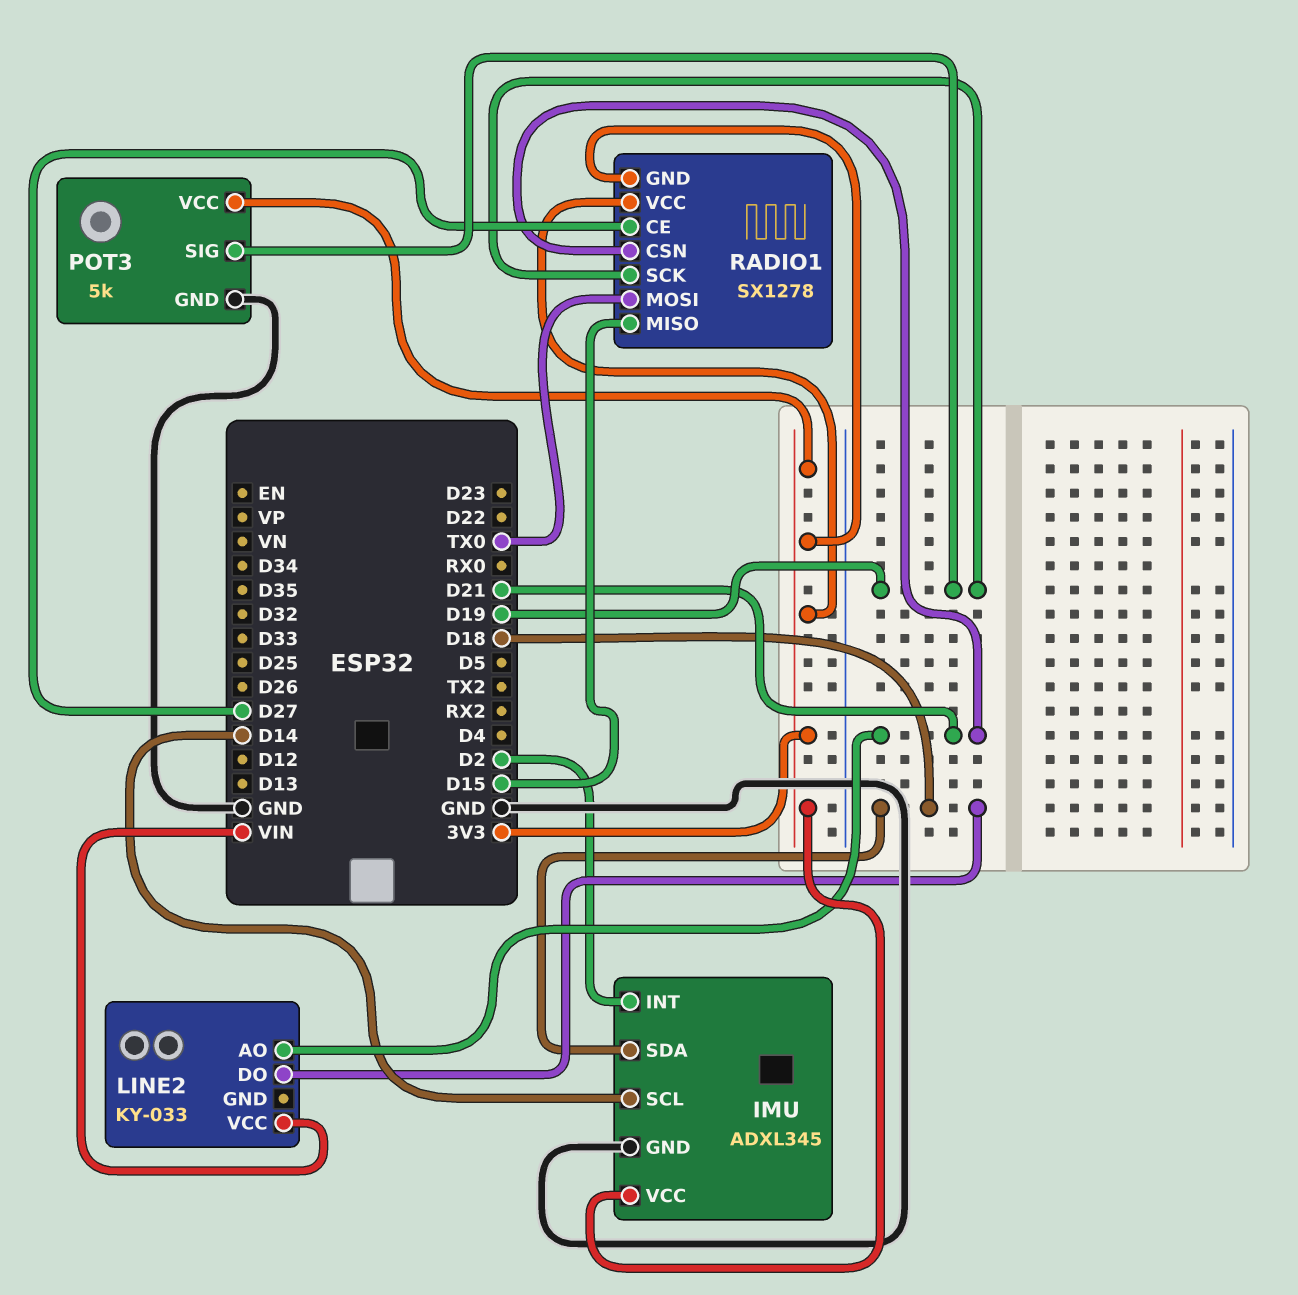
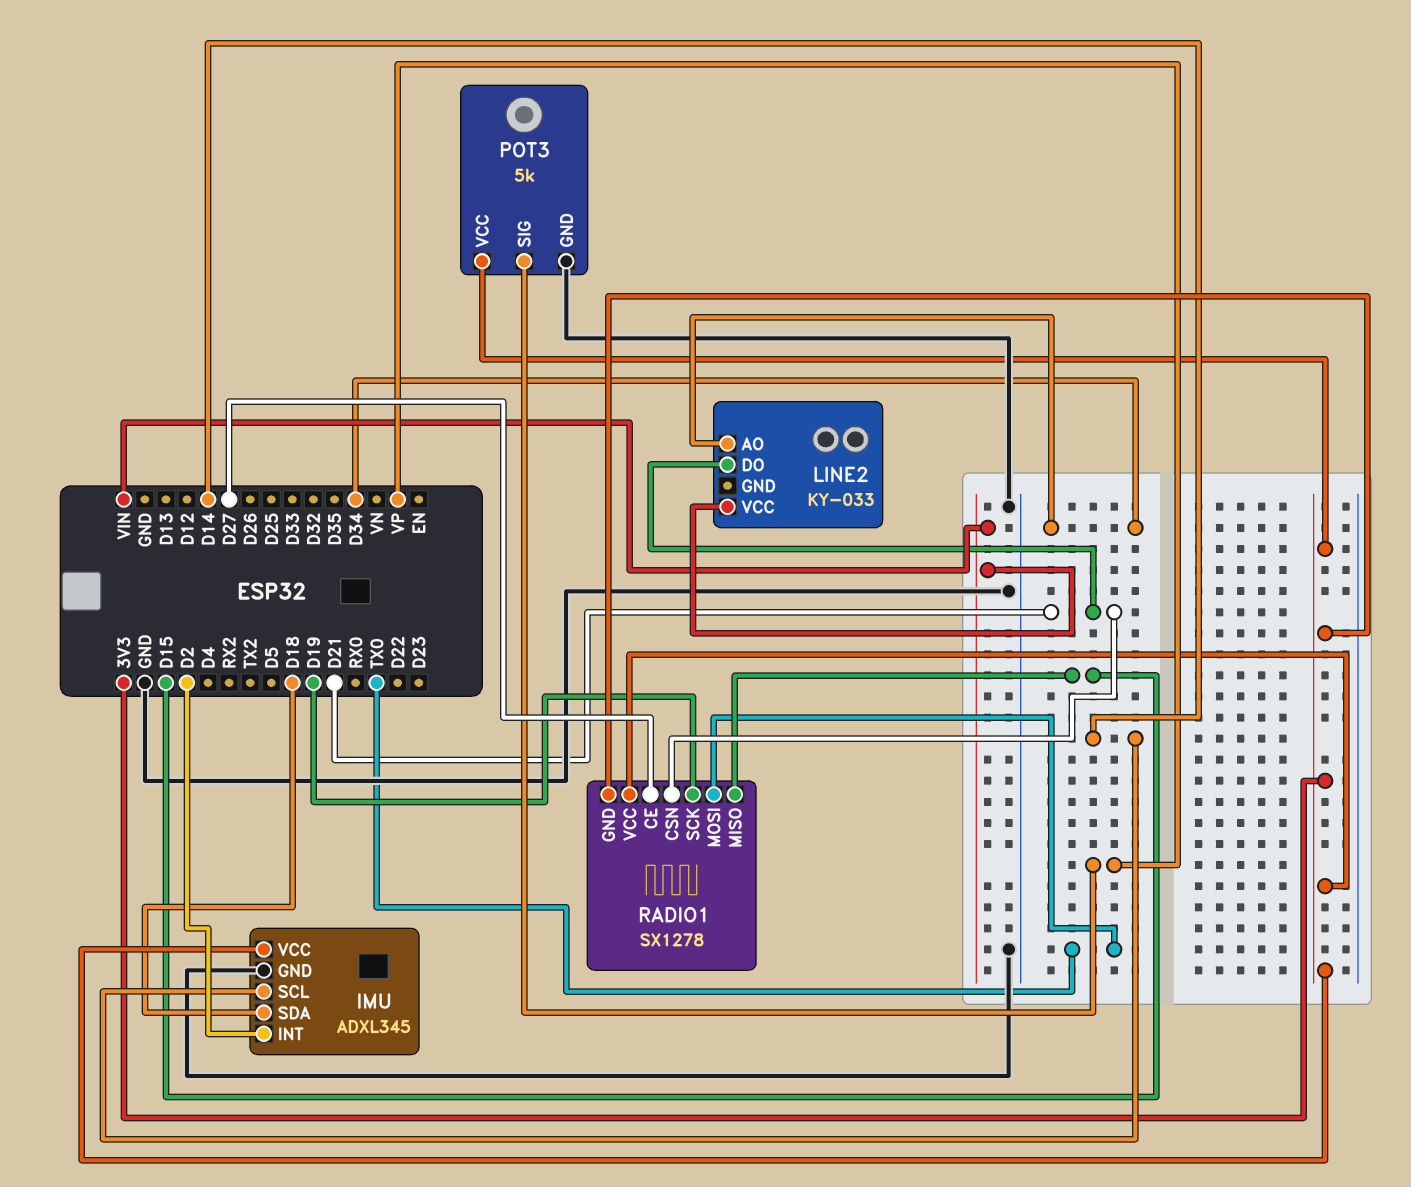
LINE2 pin AO: D21 -> D34
LINE2 pin DO: D18 -> D21
POT3 pin SIG: D19 -> VP

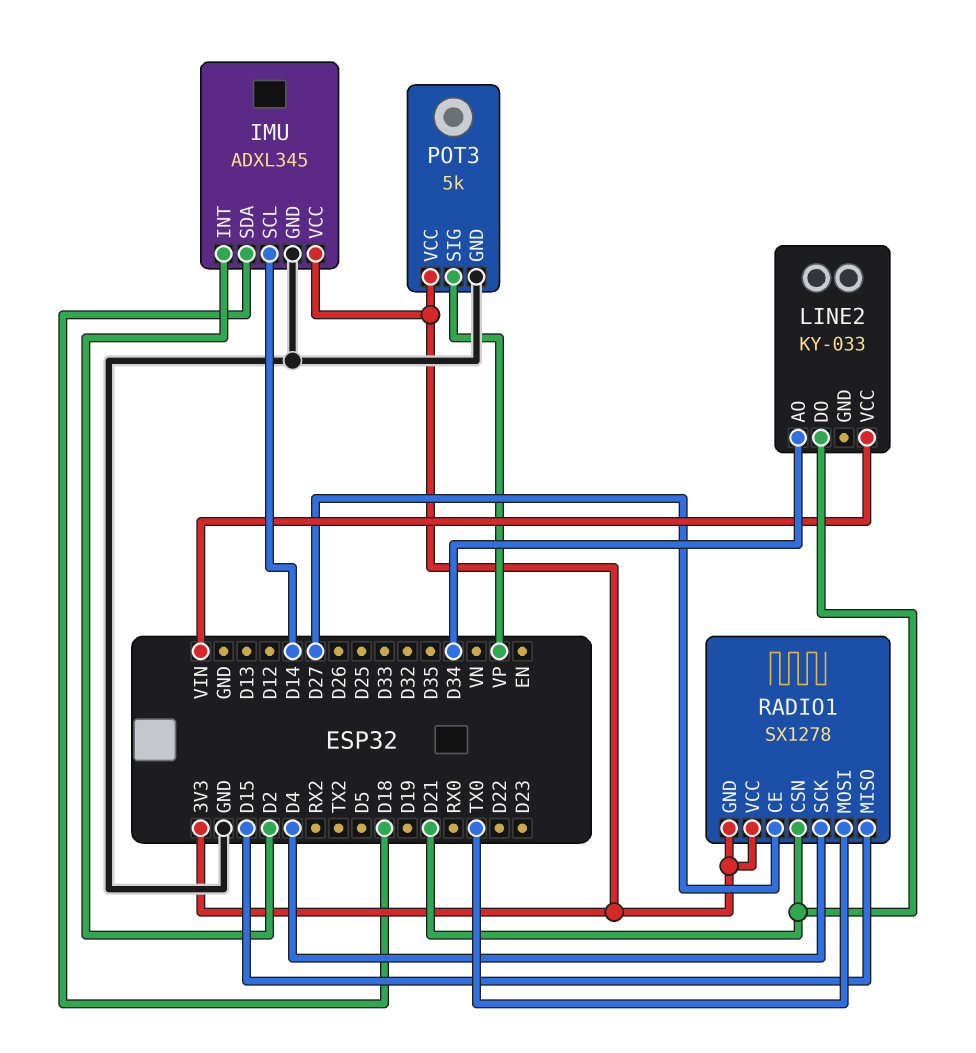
RADIO1 pin SCK: D19 -> D4

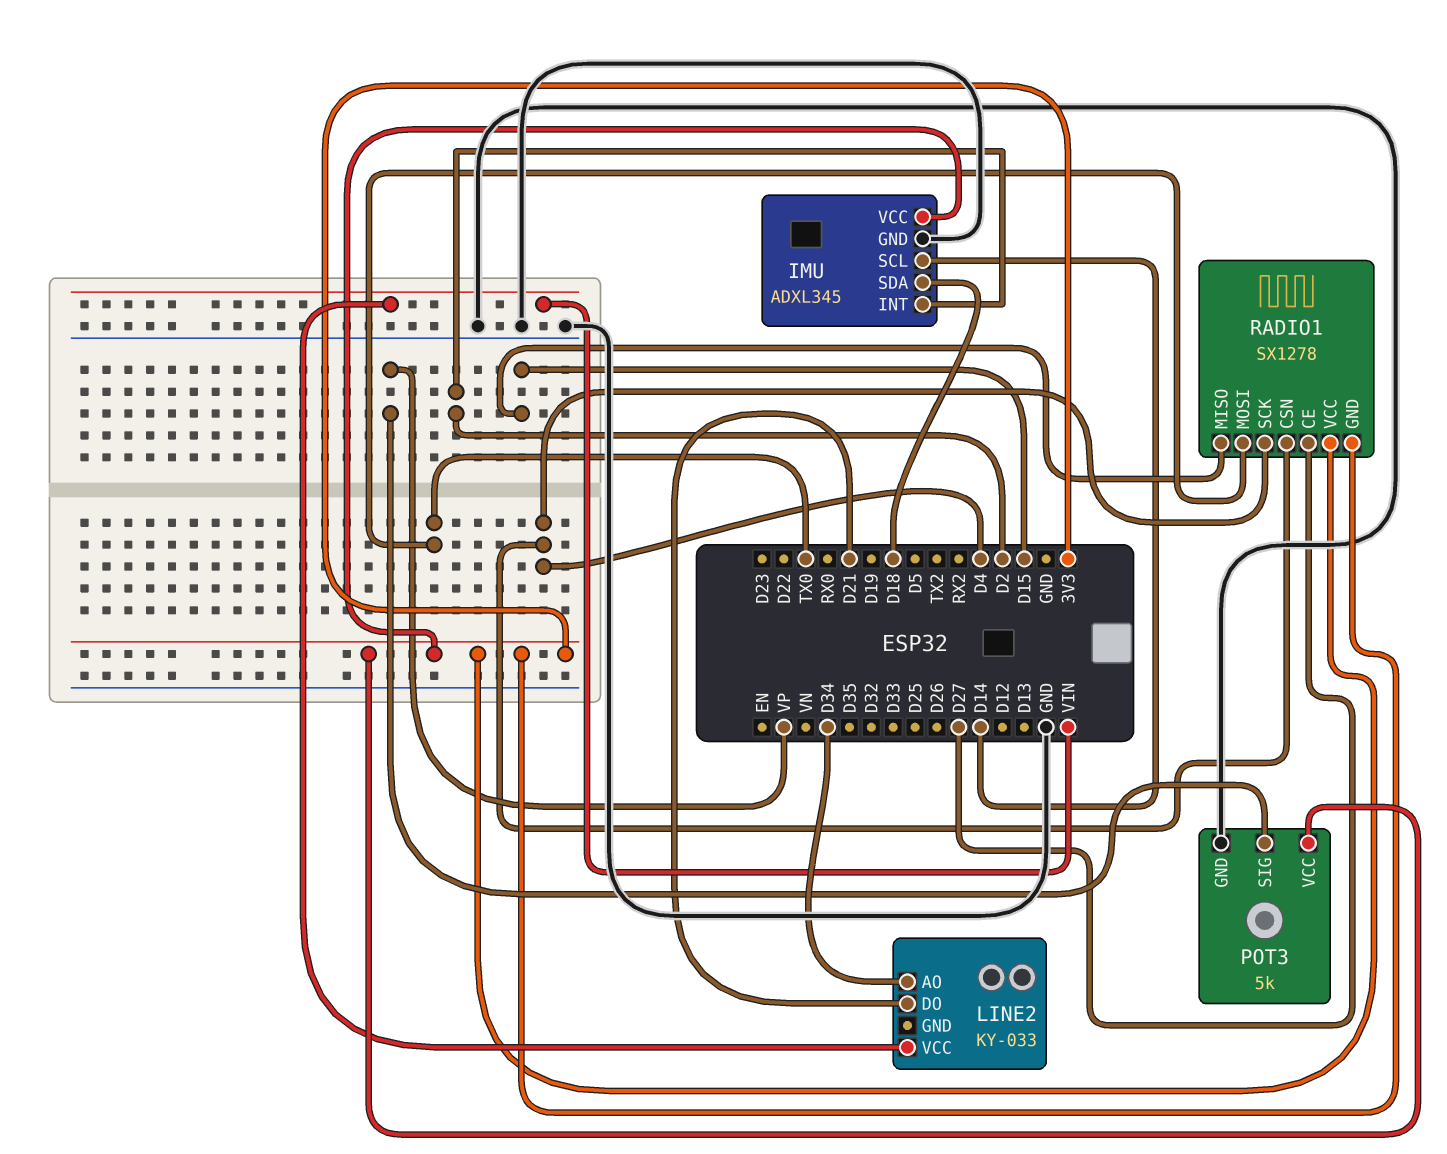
RADIO1 pin CSN: D21 -> D4

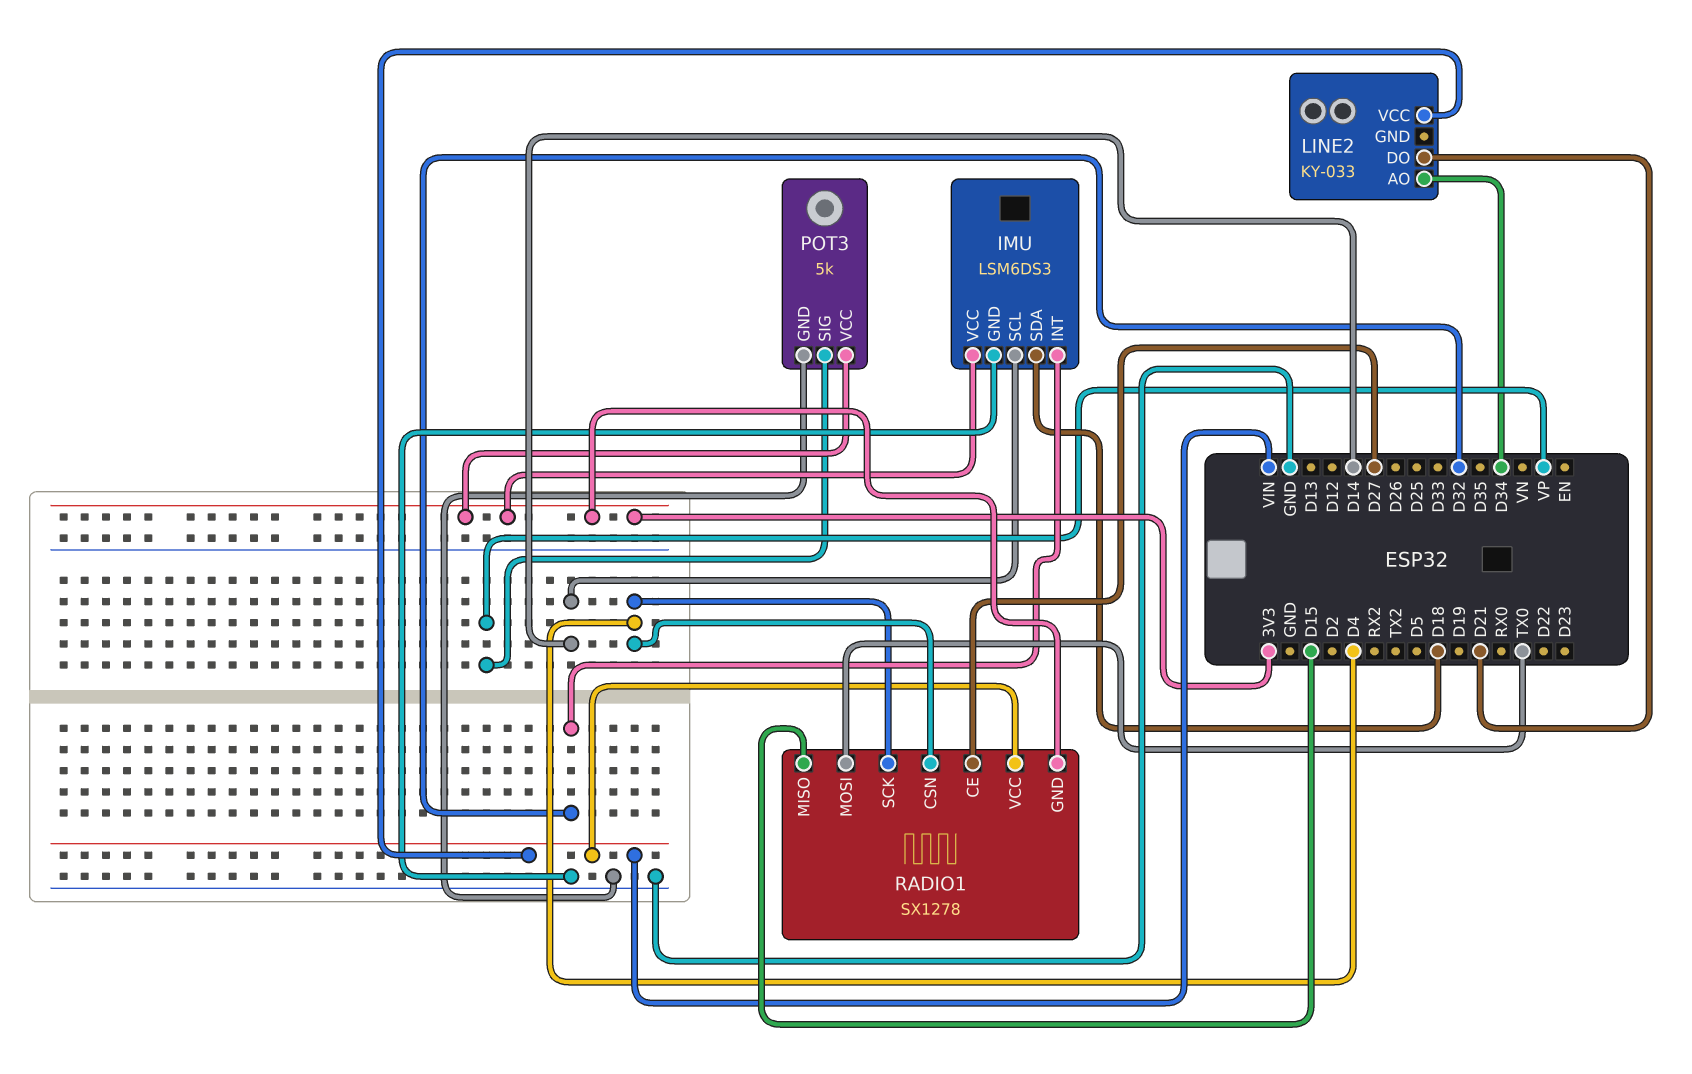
IMU: ADXL345 -> LSM6DS3
IMU pin INT: D2 -> D32
RADIO1 pin VCC: 3V3 -> VIN

